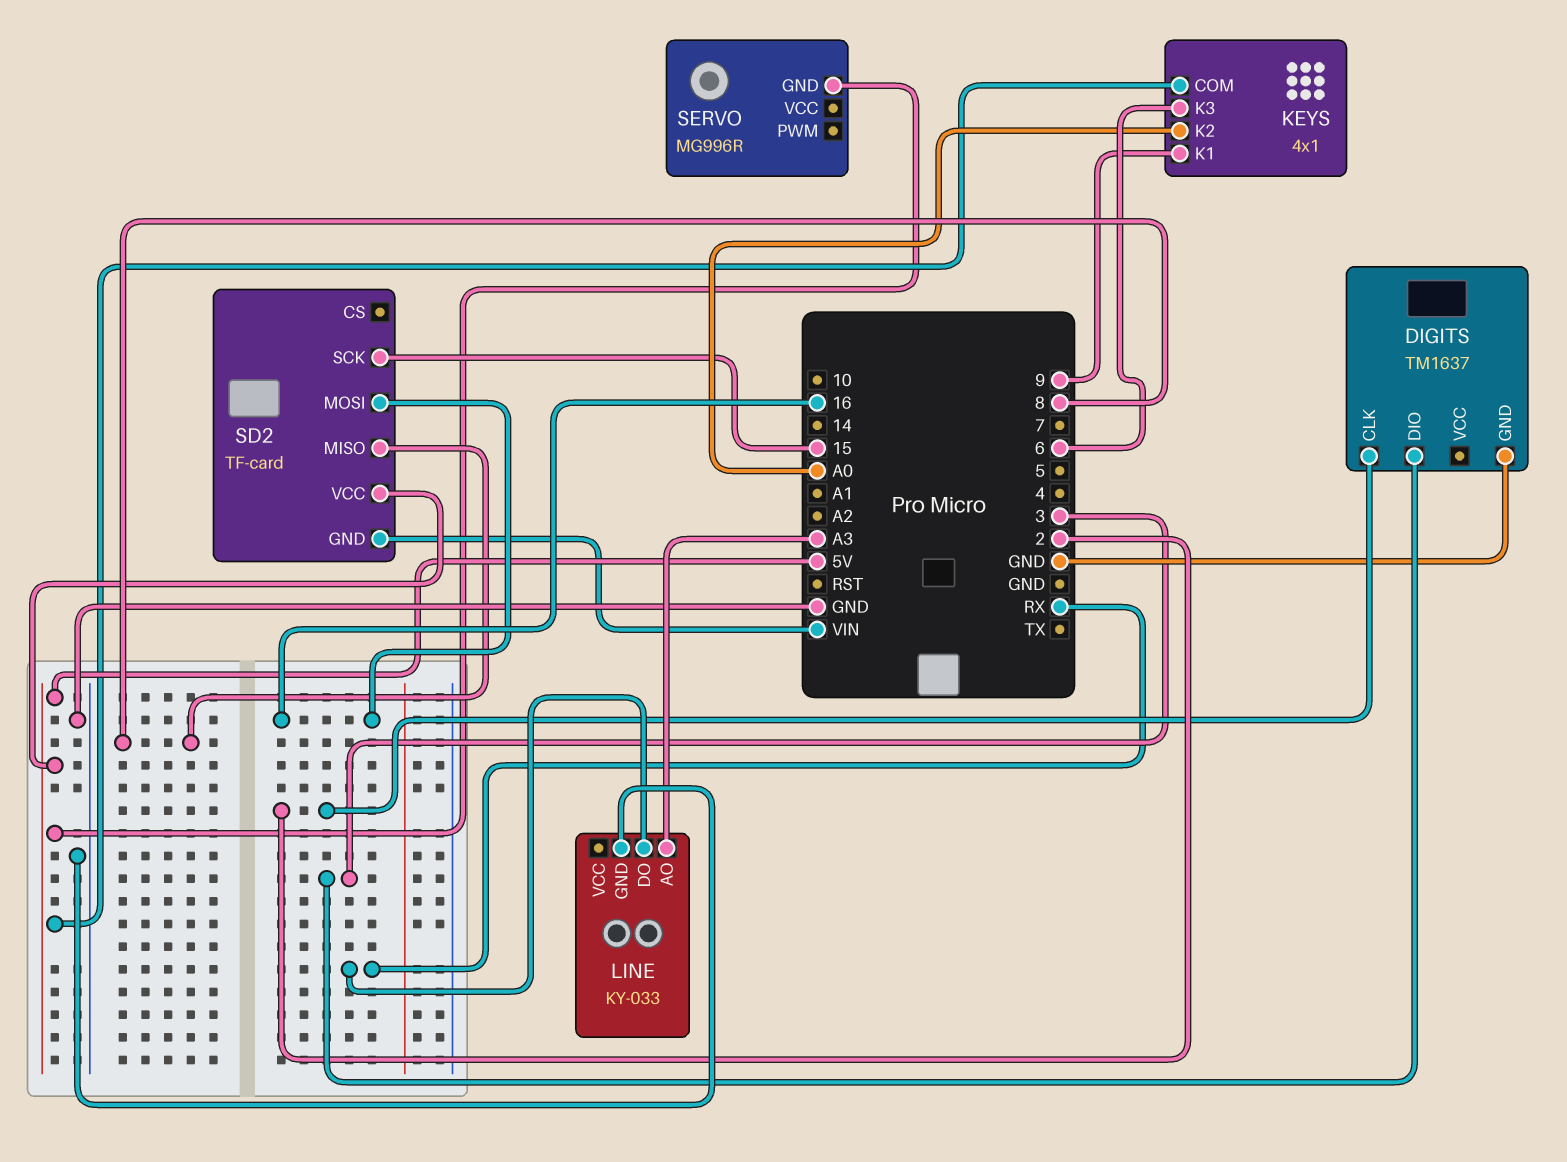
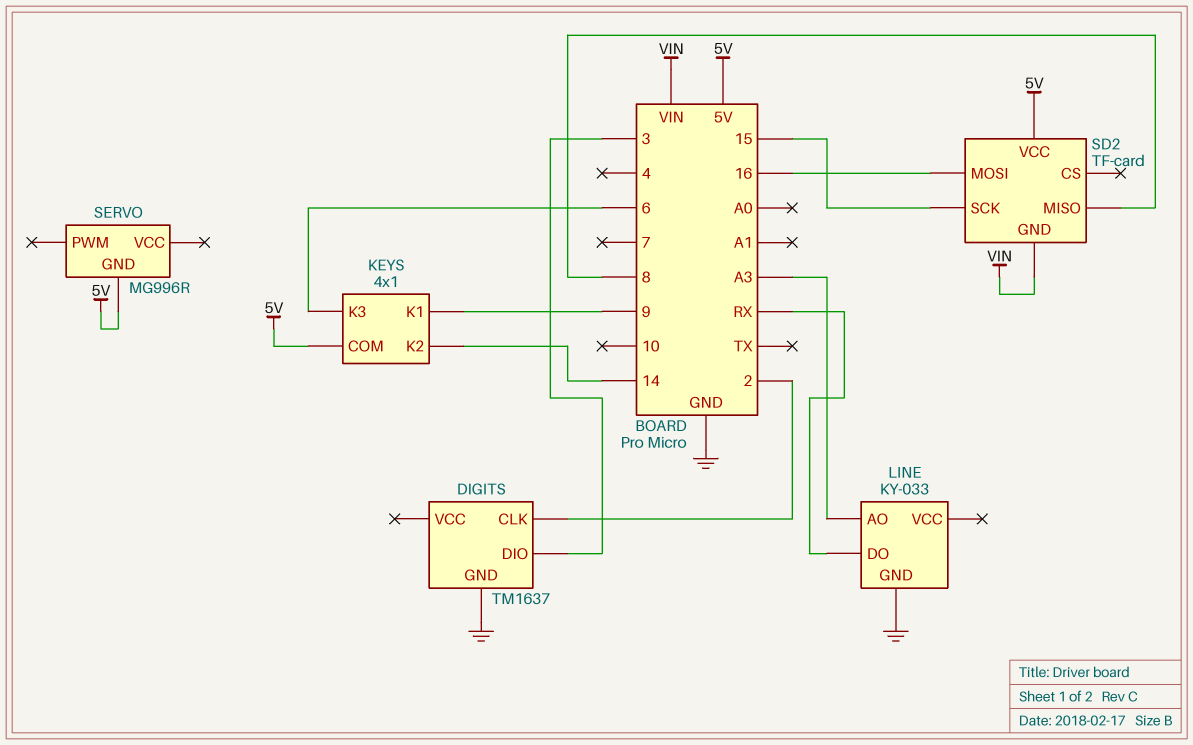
KEYS pin K2: A0 -> 14

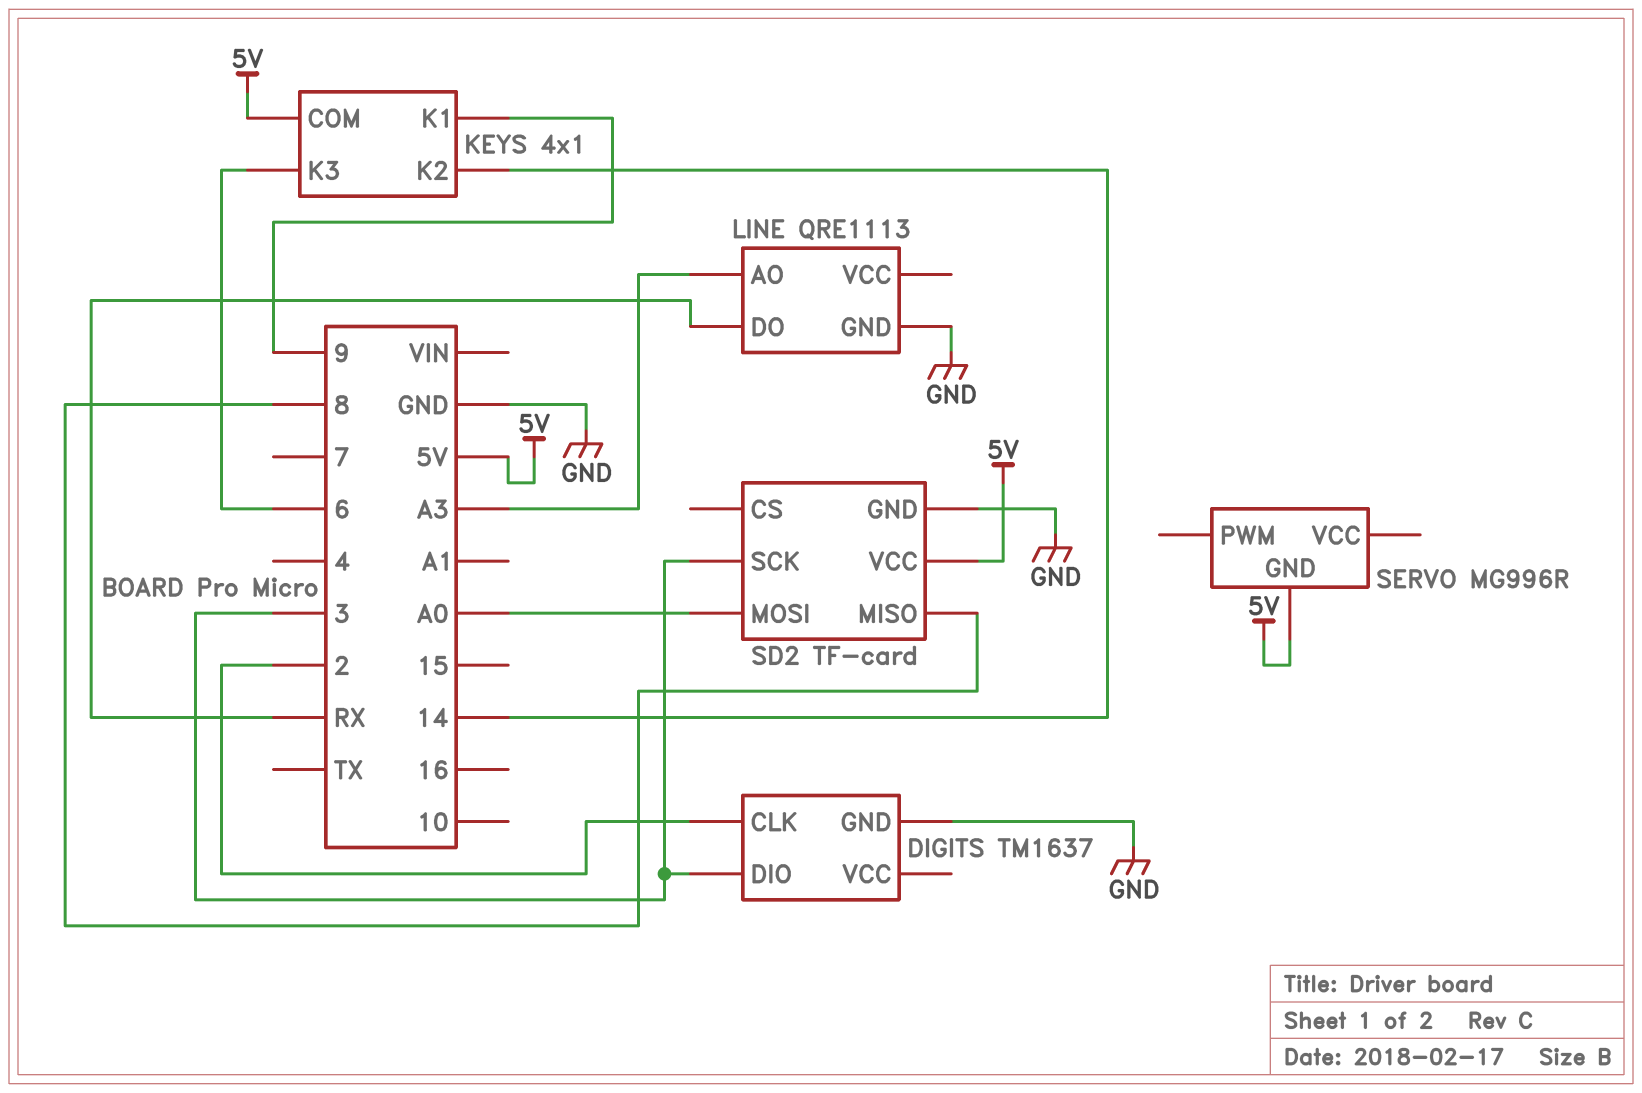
LINE: KY-033 -> QRE1113
SD2 pin GND: VIN -> GND
SD2 pin MOSI: 16 -> A0
SD2 pin SCK: 15 -> 3

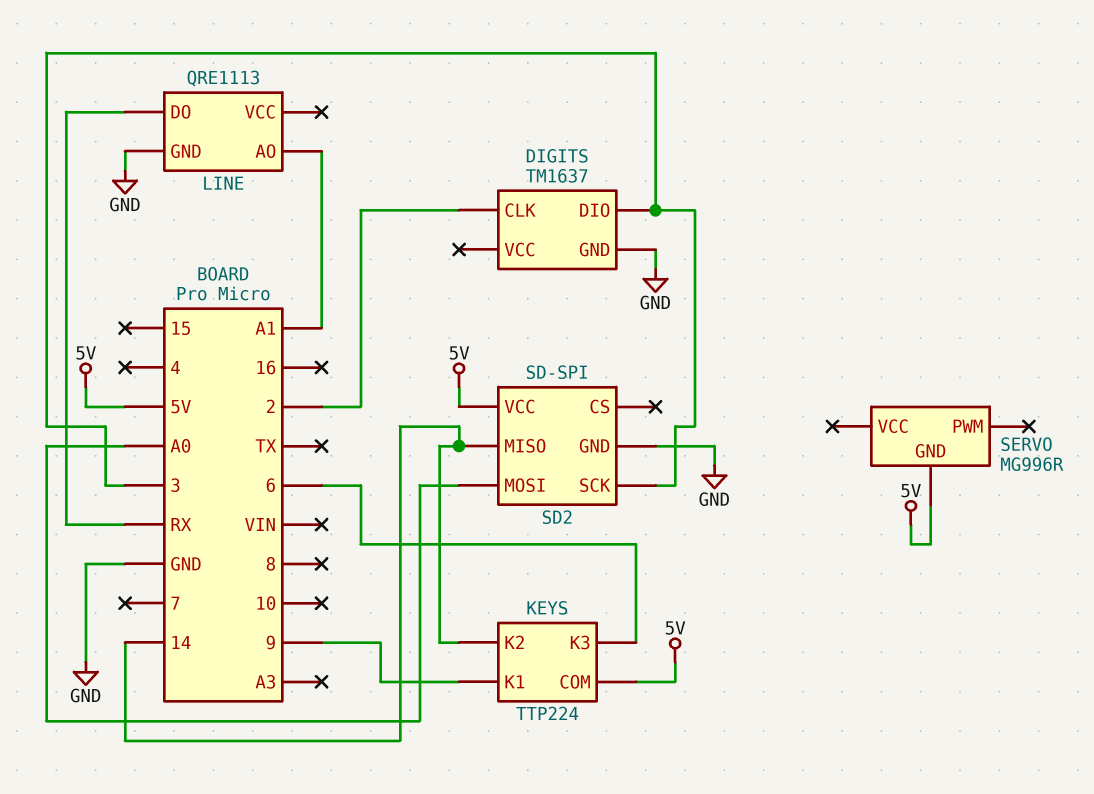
KEYS: 4x1 -> TTP224
LINE pin AO: A3 -> A1
SD2: TF-card -> SD-SPI
SD2 pin MISO: 8 -> 14

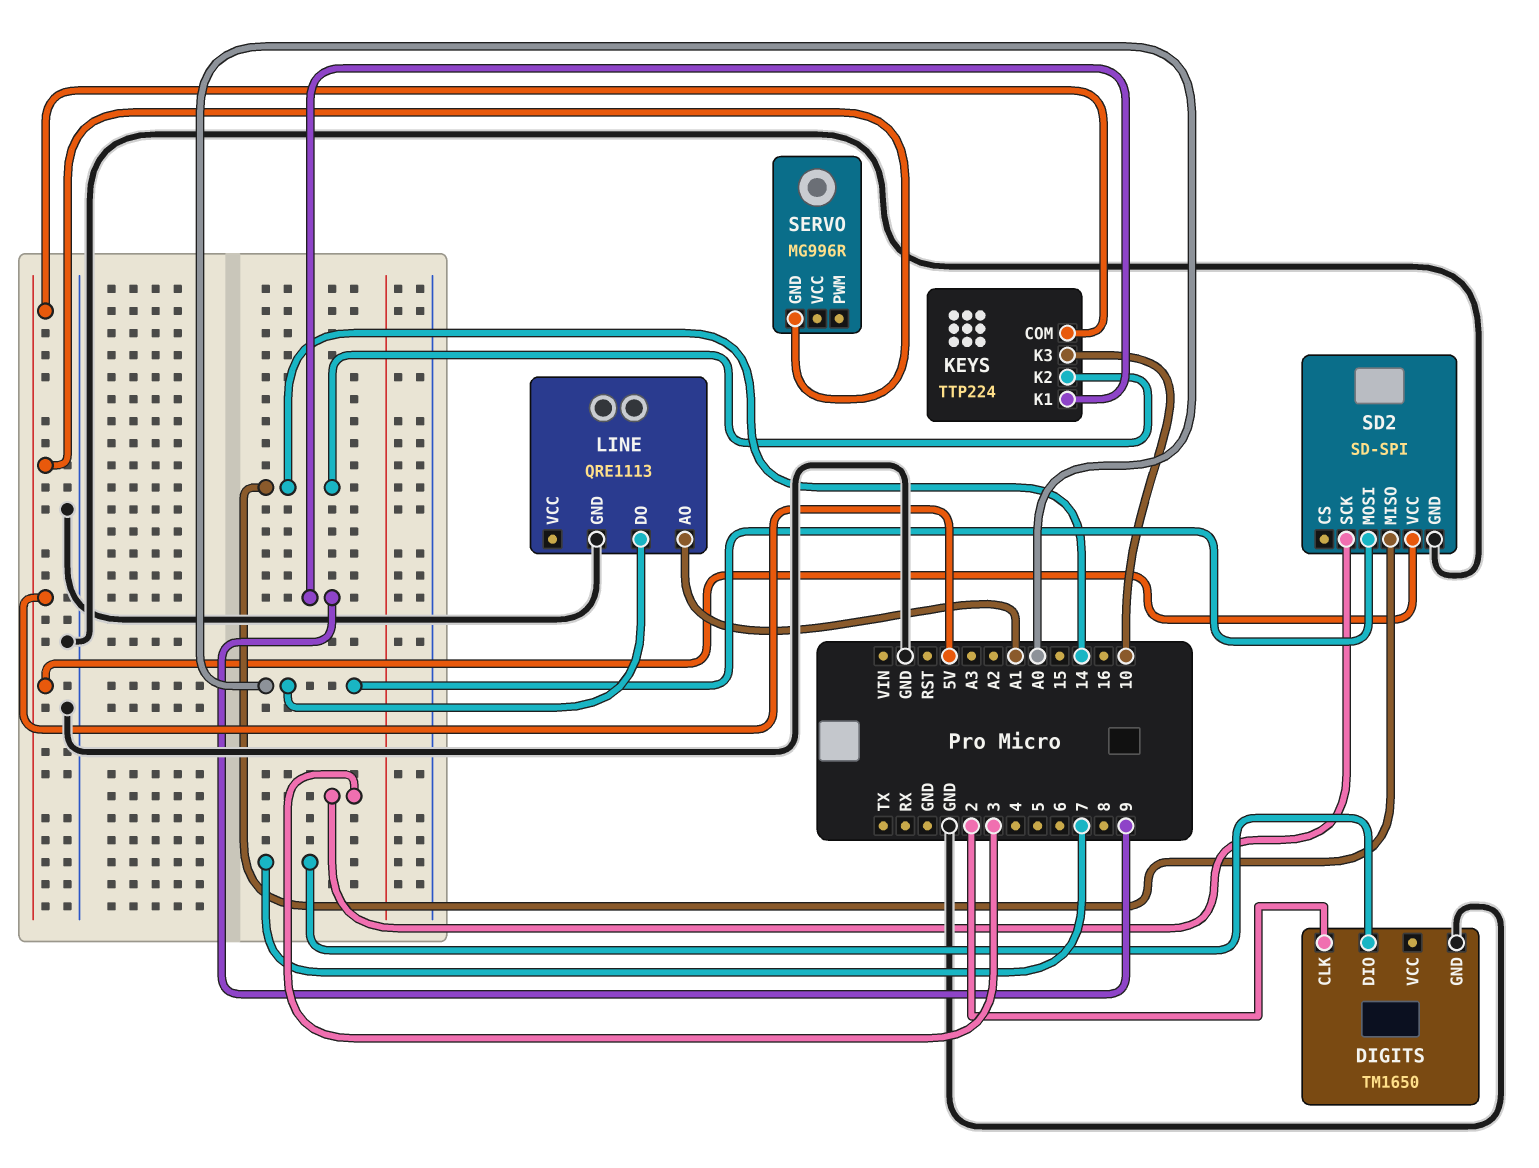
DIGITS: TM1637 -> TM1650
DIGITS pin DIO: 3 -> 7
KEYS pin K3: 6 -> 10
LINE pin DO: RX -> A0

